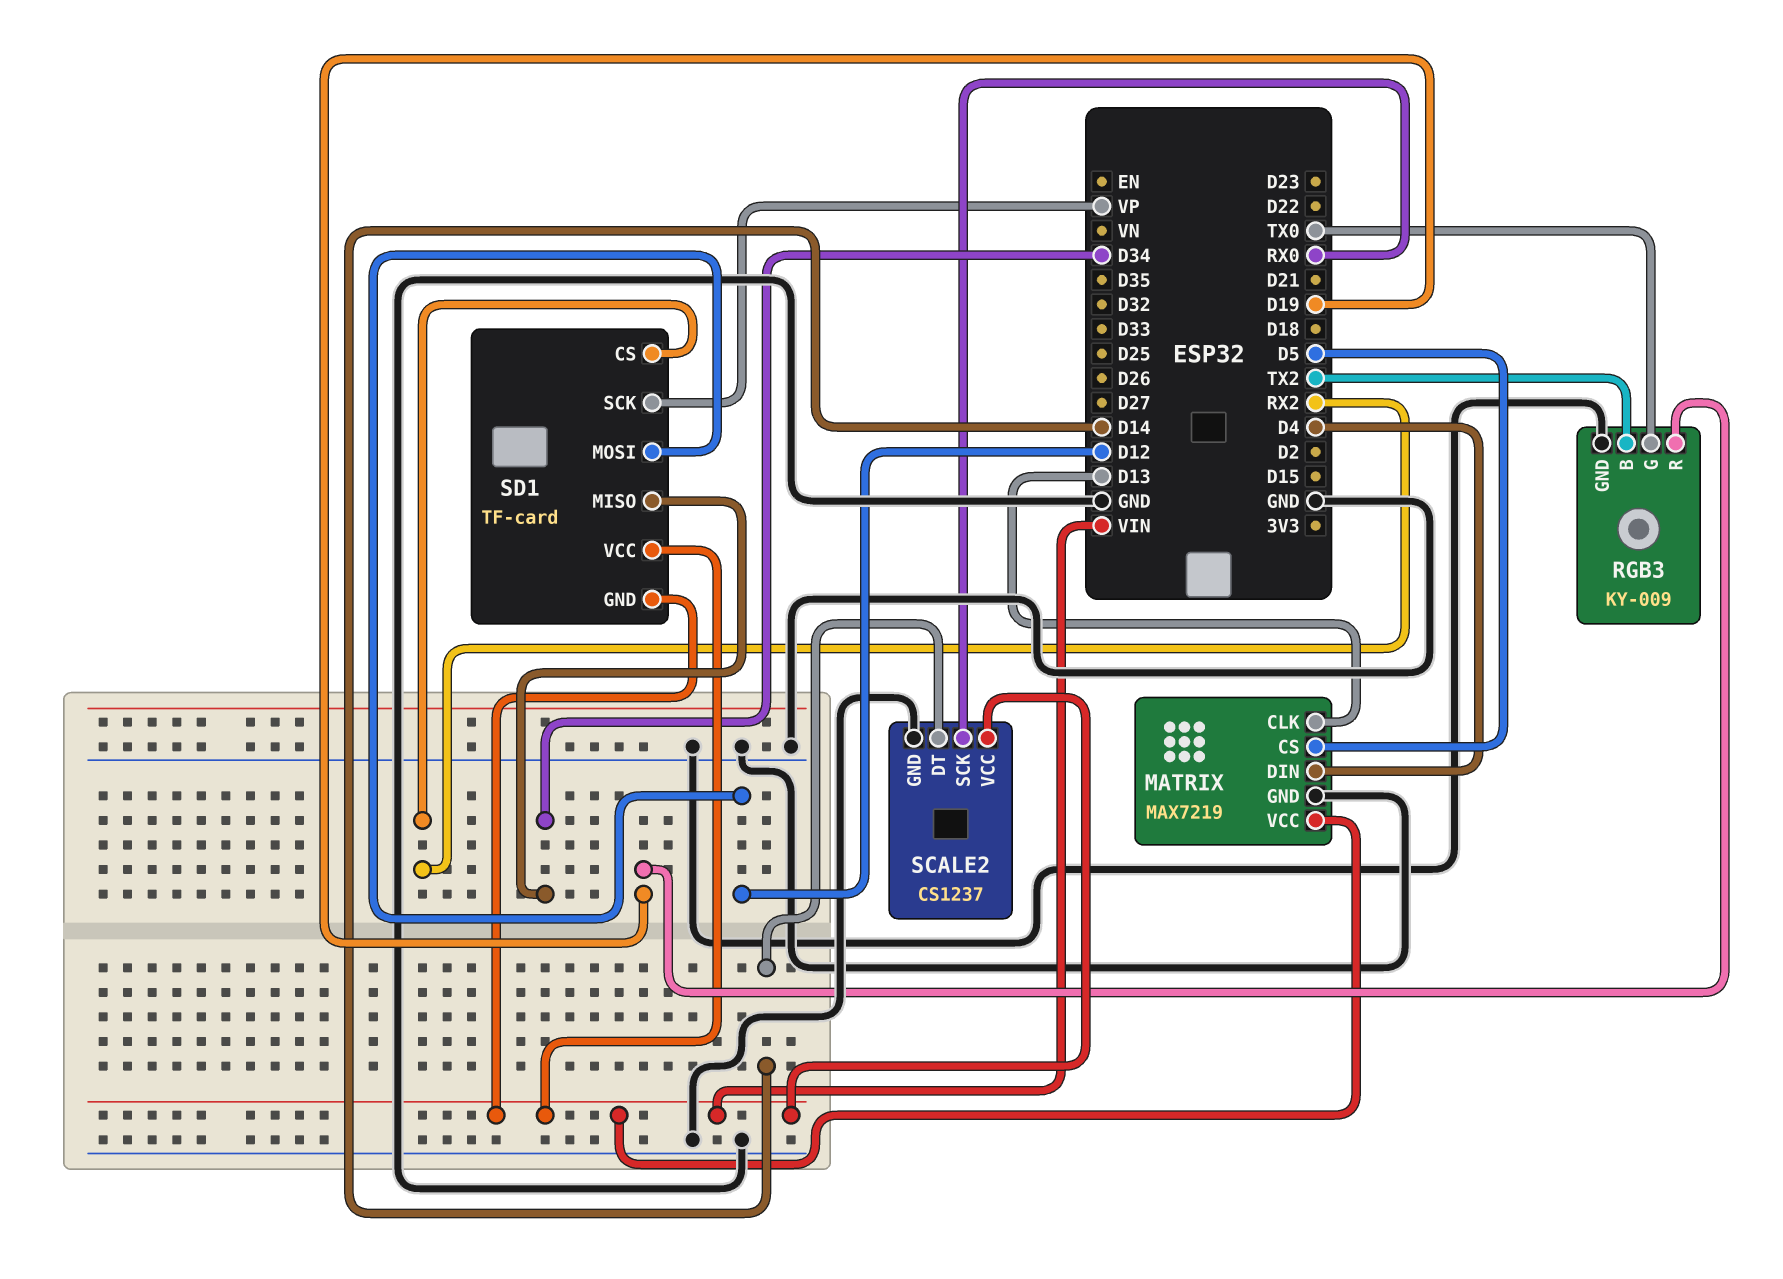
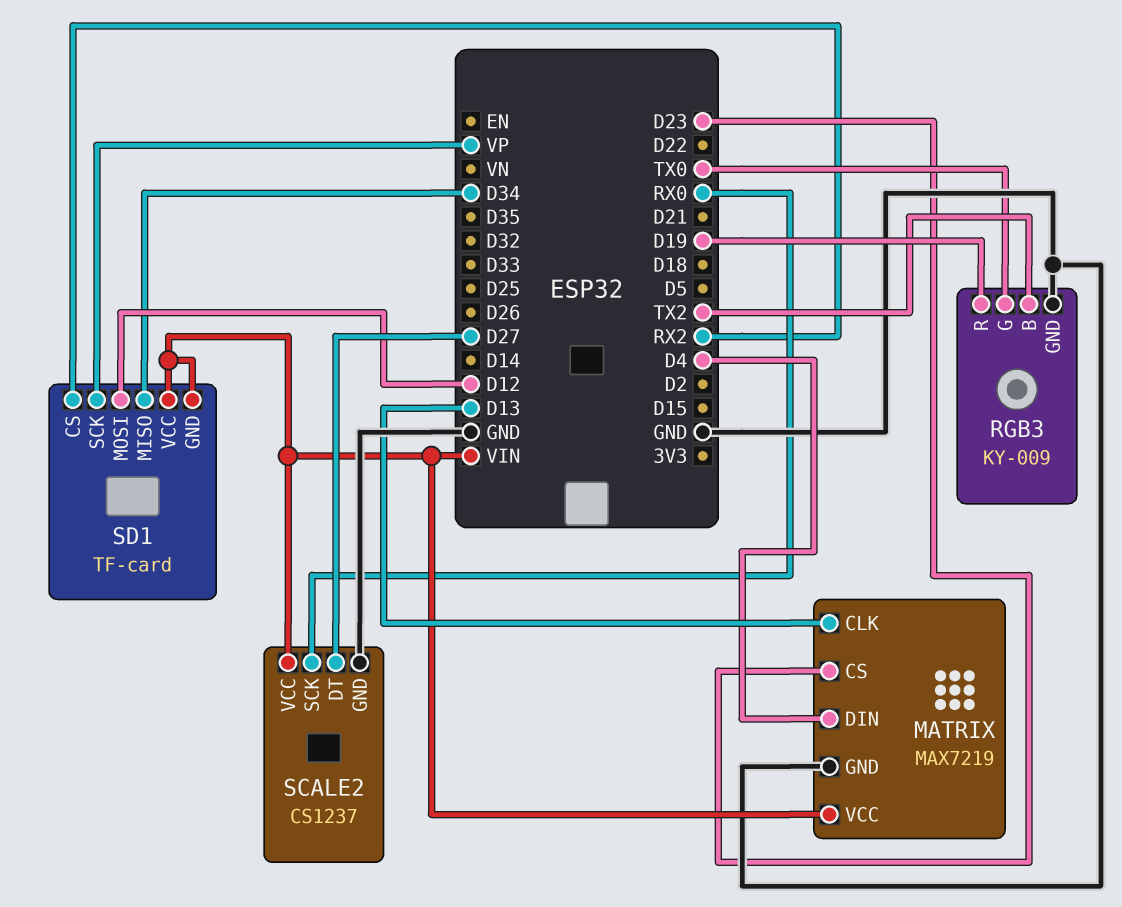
MATRIX pin CS: D5 -> D23
SCALE2 pin DT: D14 -> D27

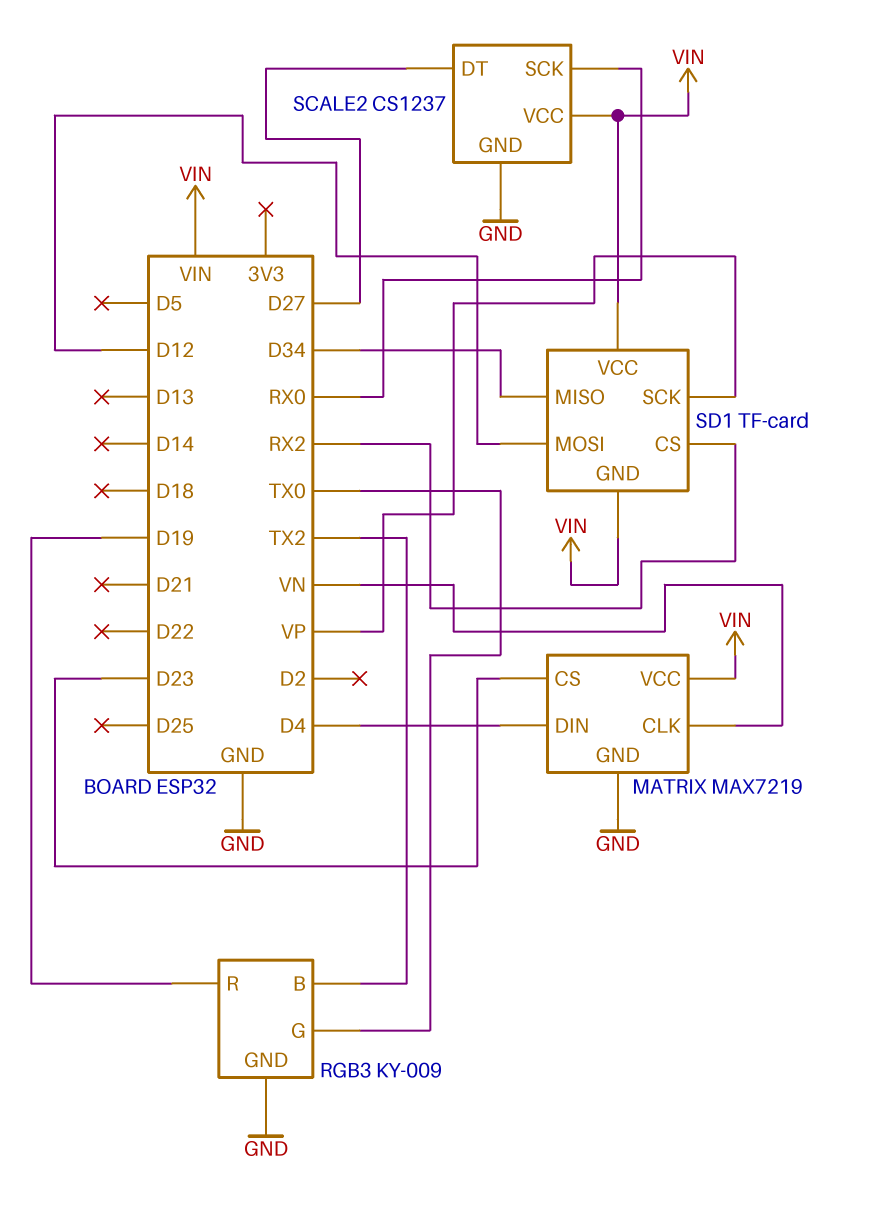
MATRIX pin CLK: D13 -> VN

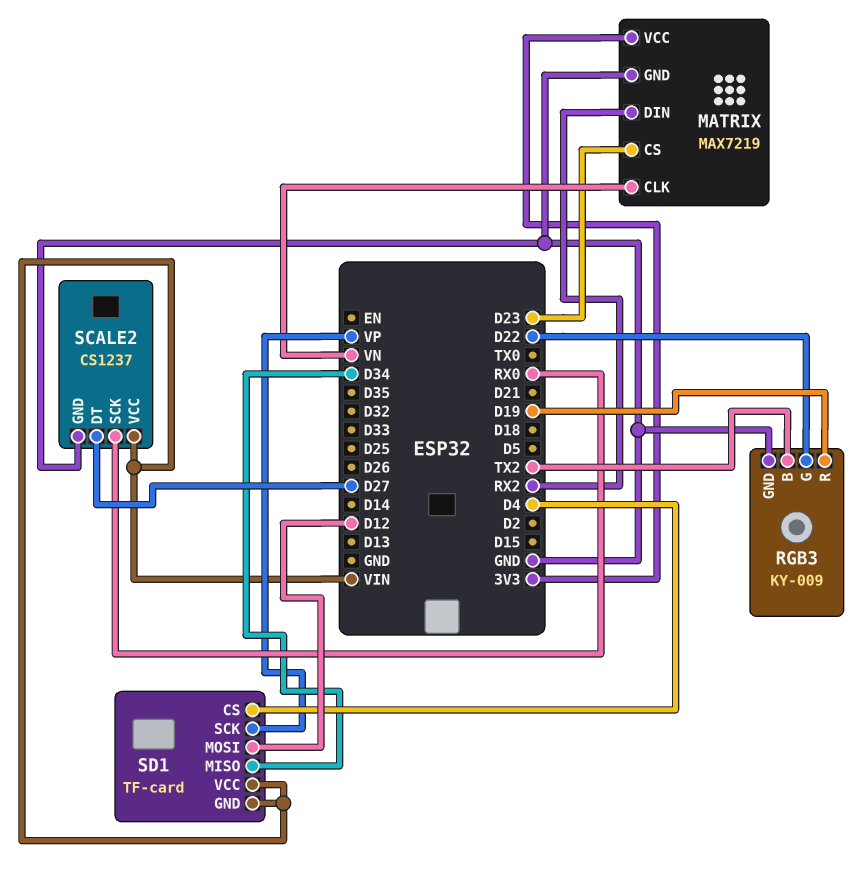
MATRIX pin DIN: D4 -> RX2
MATRIX pin VCC: VIN -> 3V3
RGB3 pin G: TX0 -> D22
SD1 pin CS: RX2 -> D4

